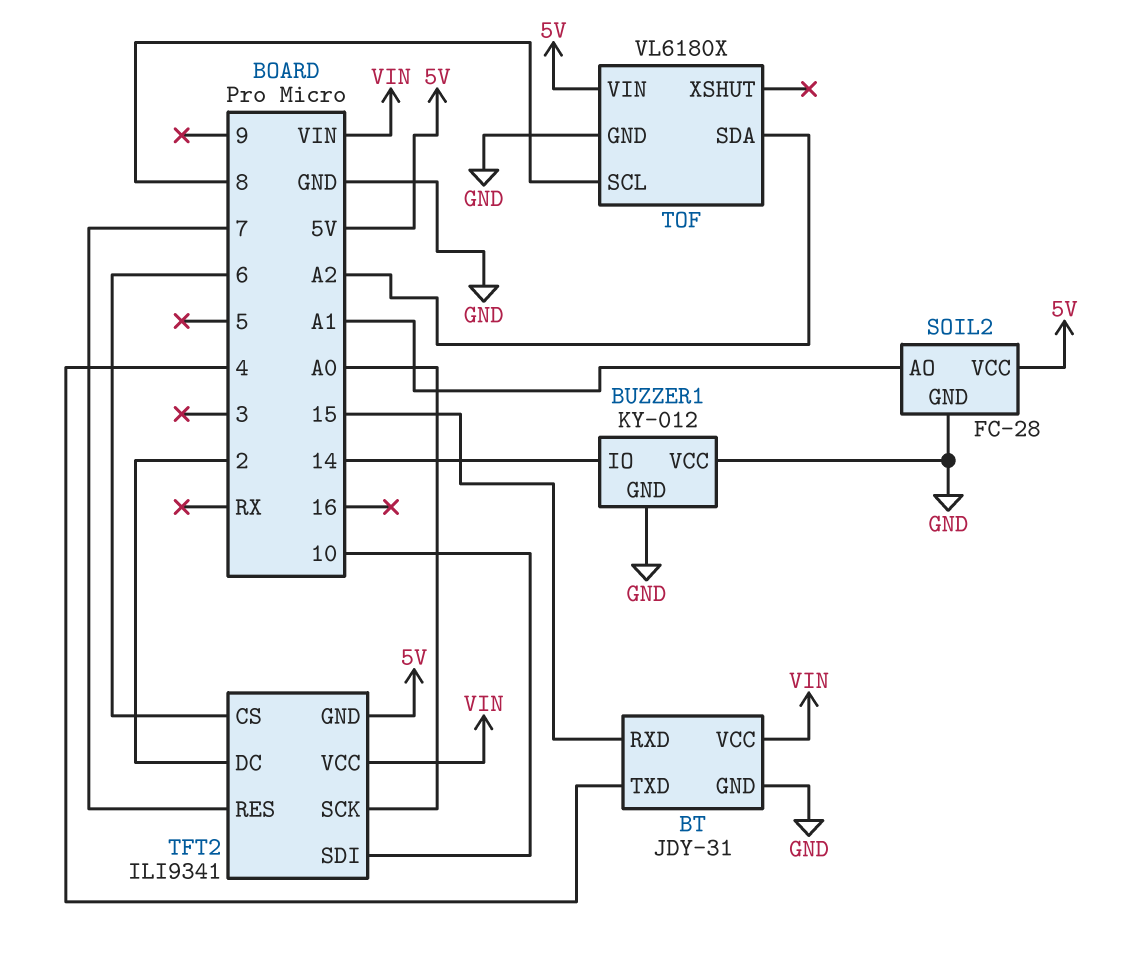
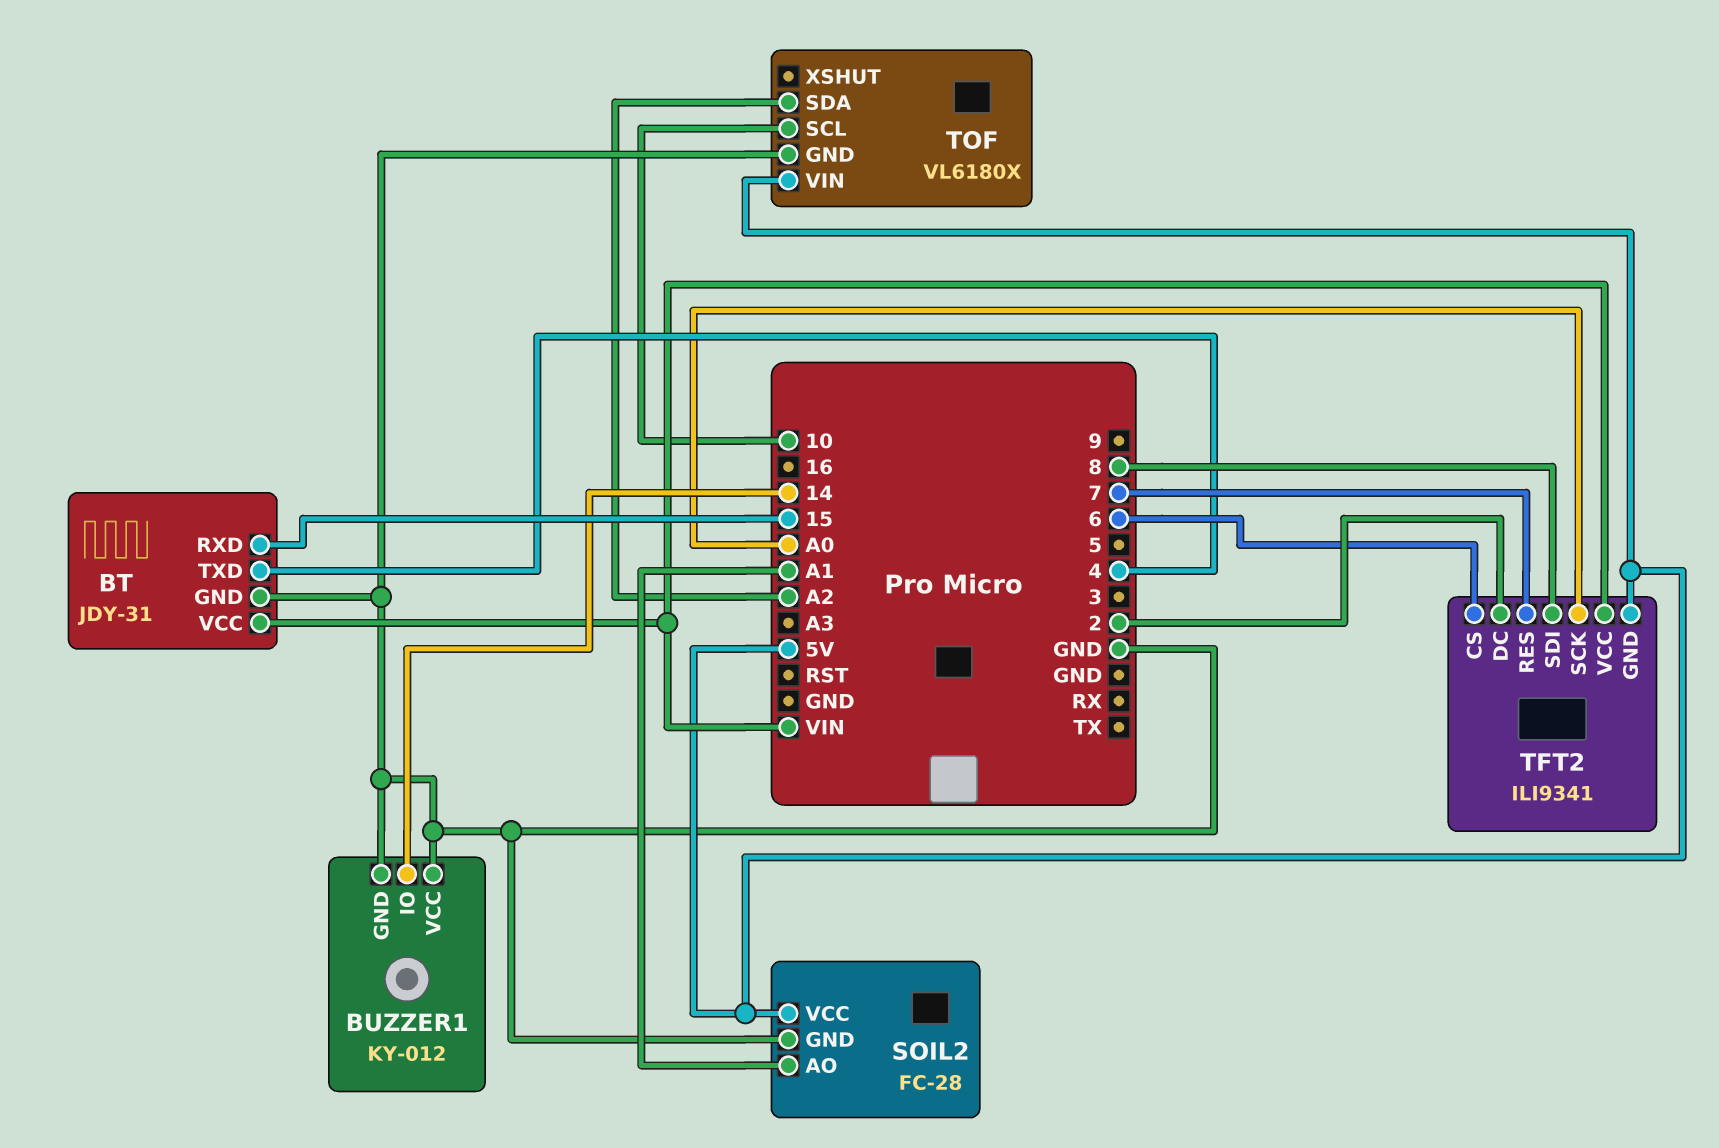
TFT2 pin SDI: 10 -> 8
TOF pin SCL: 8 -> 10

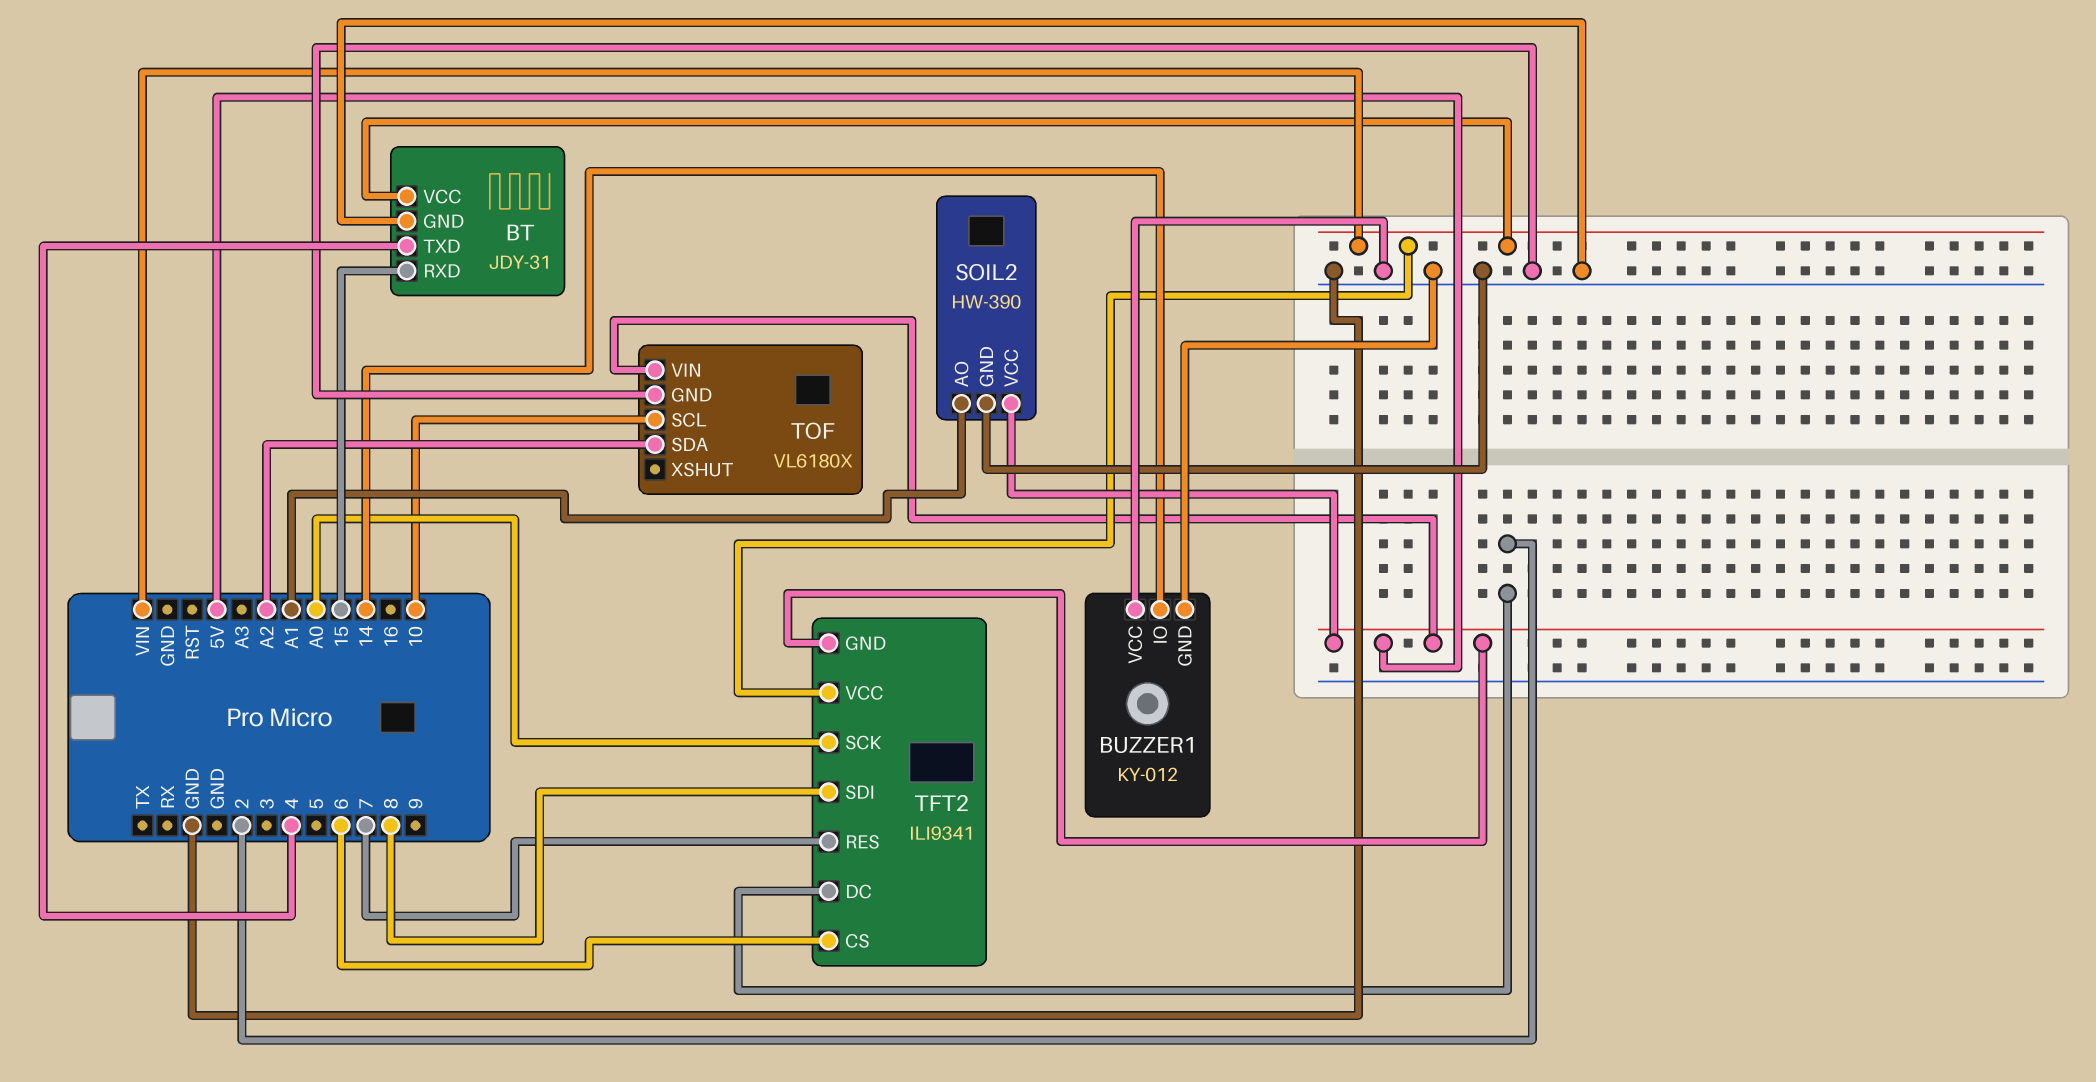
SOIL2: FC-28 -> HW-390

